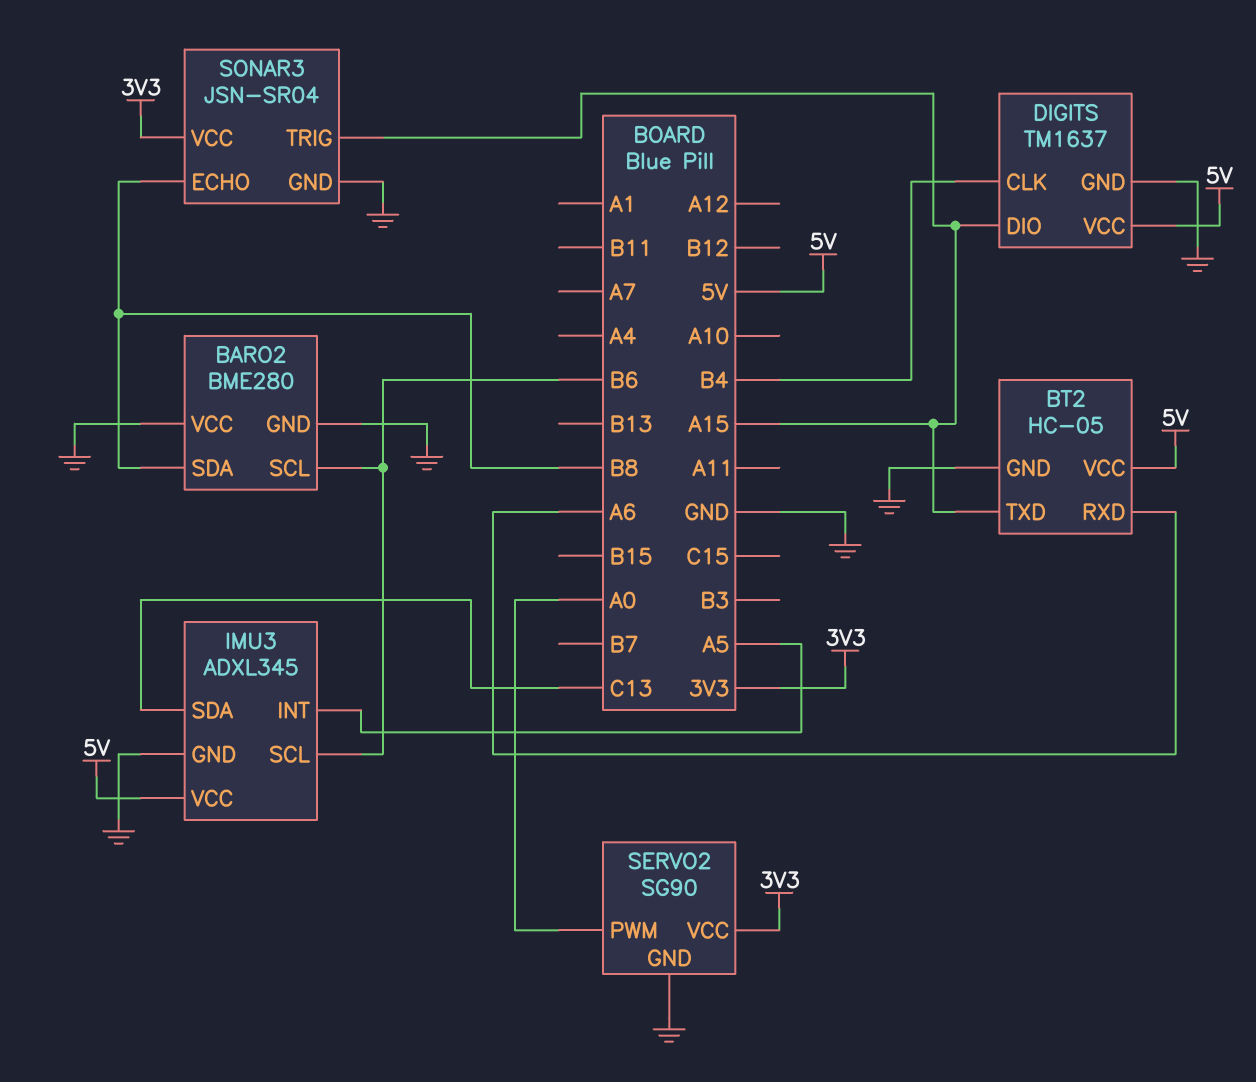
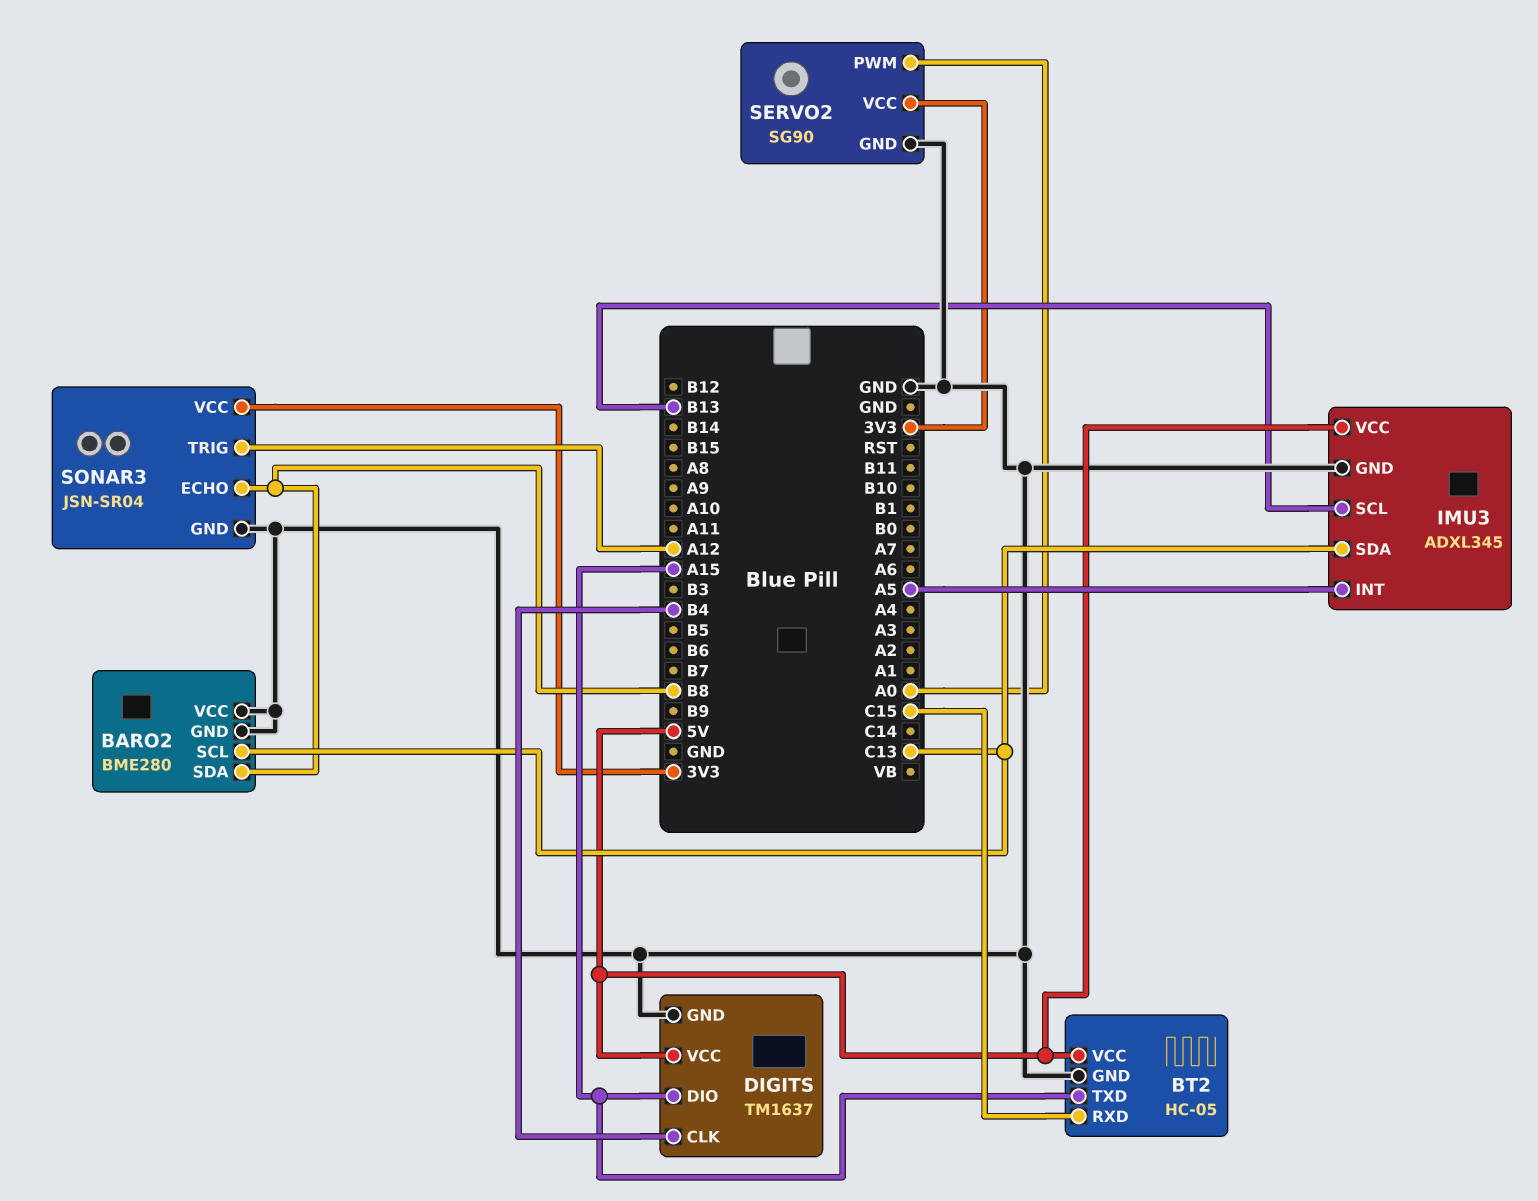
BARO2 pin SCL: B6 -> C13
BT2 pin RXD: A6 -> C15
IMU3 pin SCL: B6 -> B13
SONAR3 pin TRIG: A15 -> A12

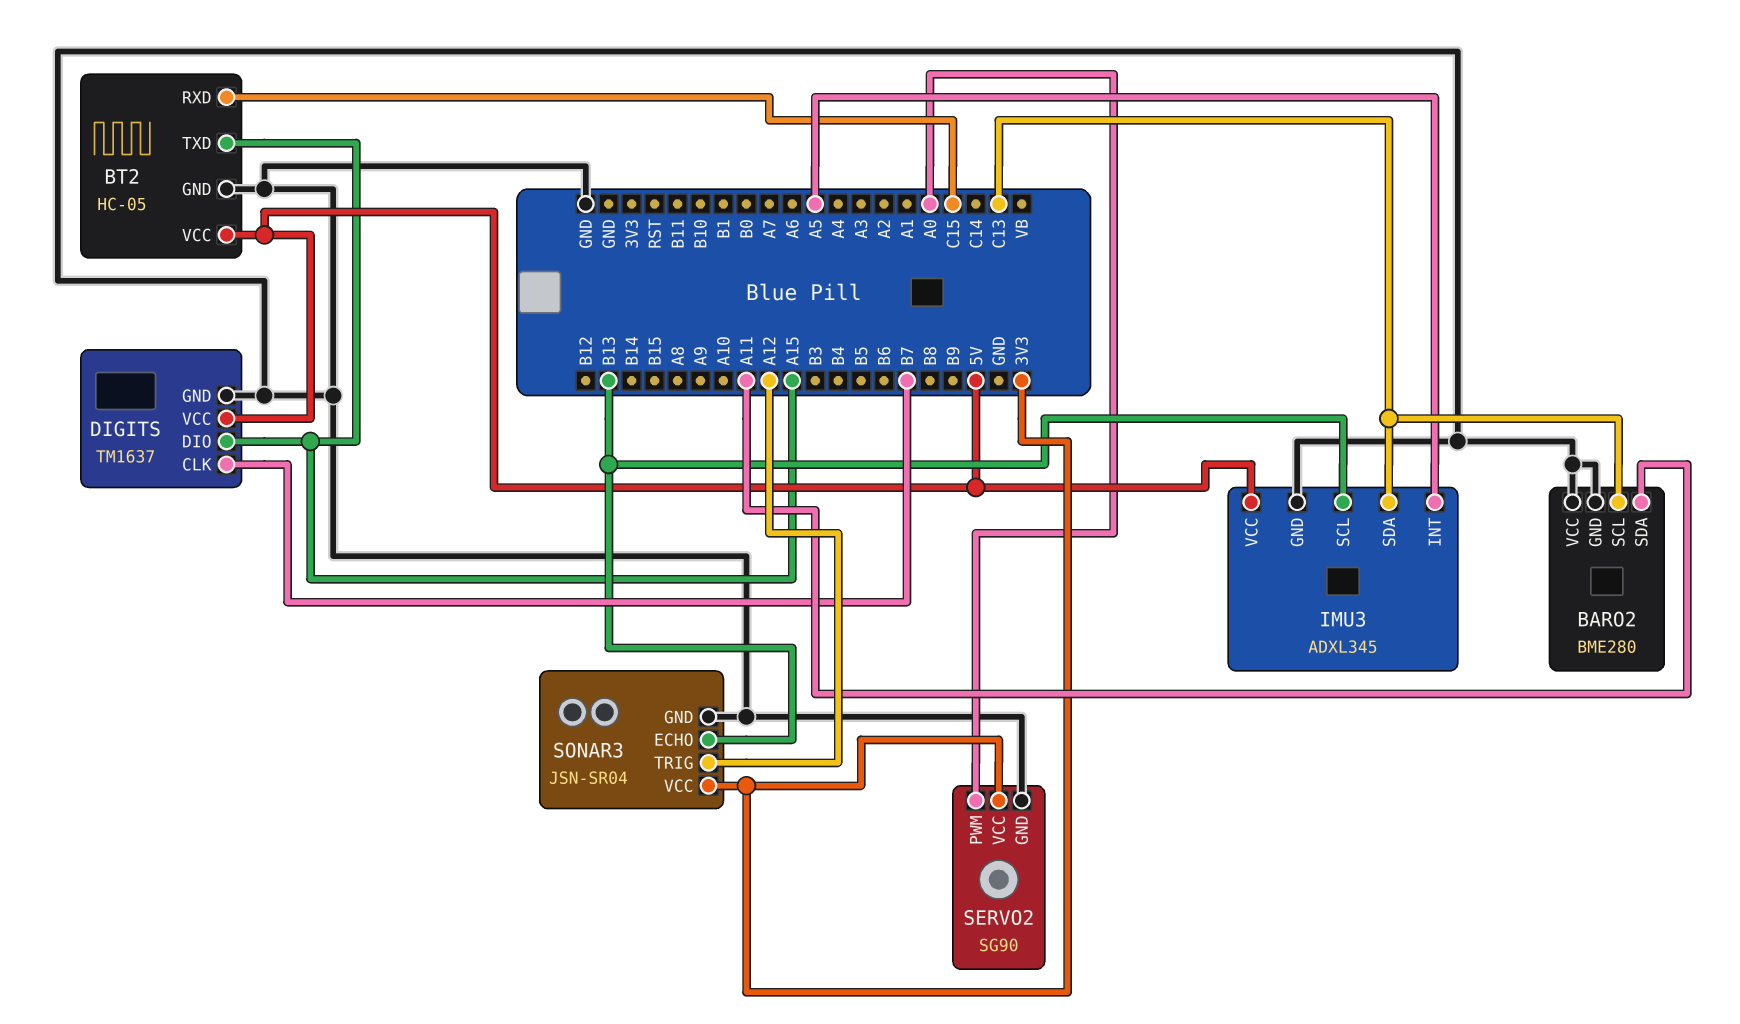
BARO2 pin SDA: B8 -> A11
DIGITS pin CLK: B4 -> B7
SONAR3 pin ECHO: B8 -> B13

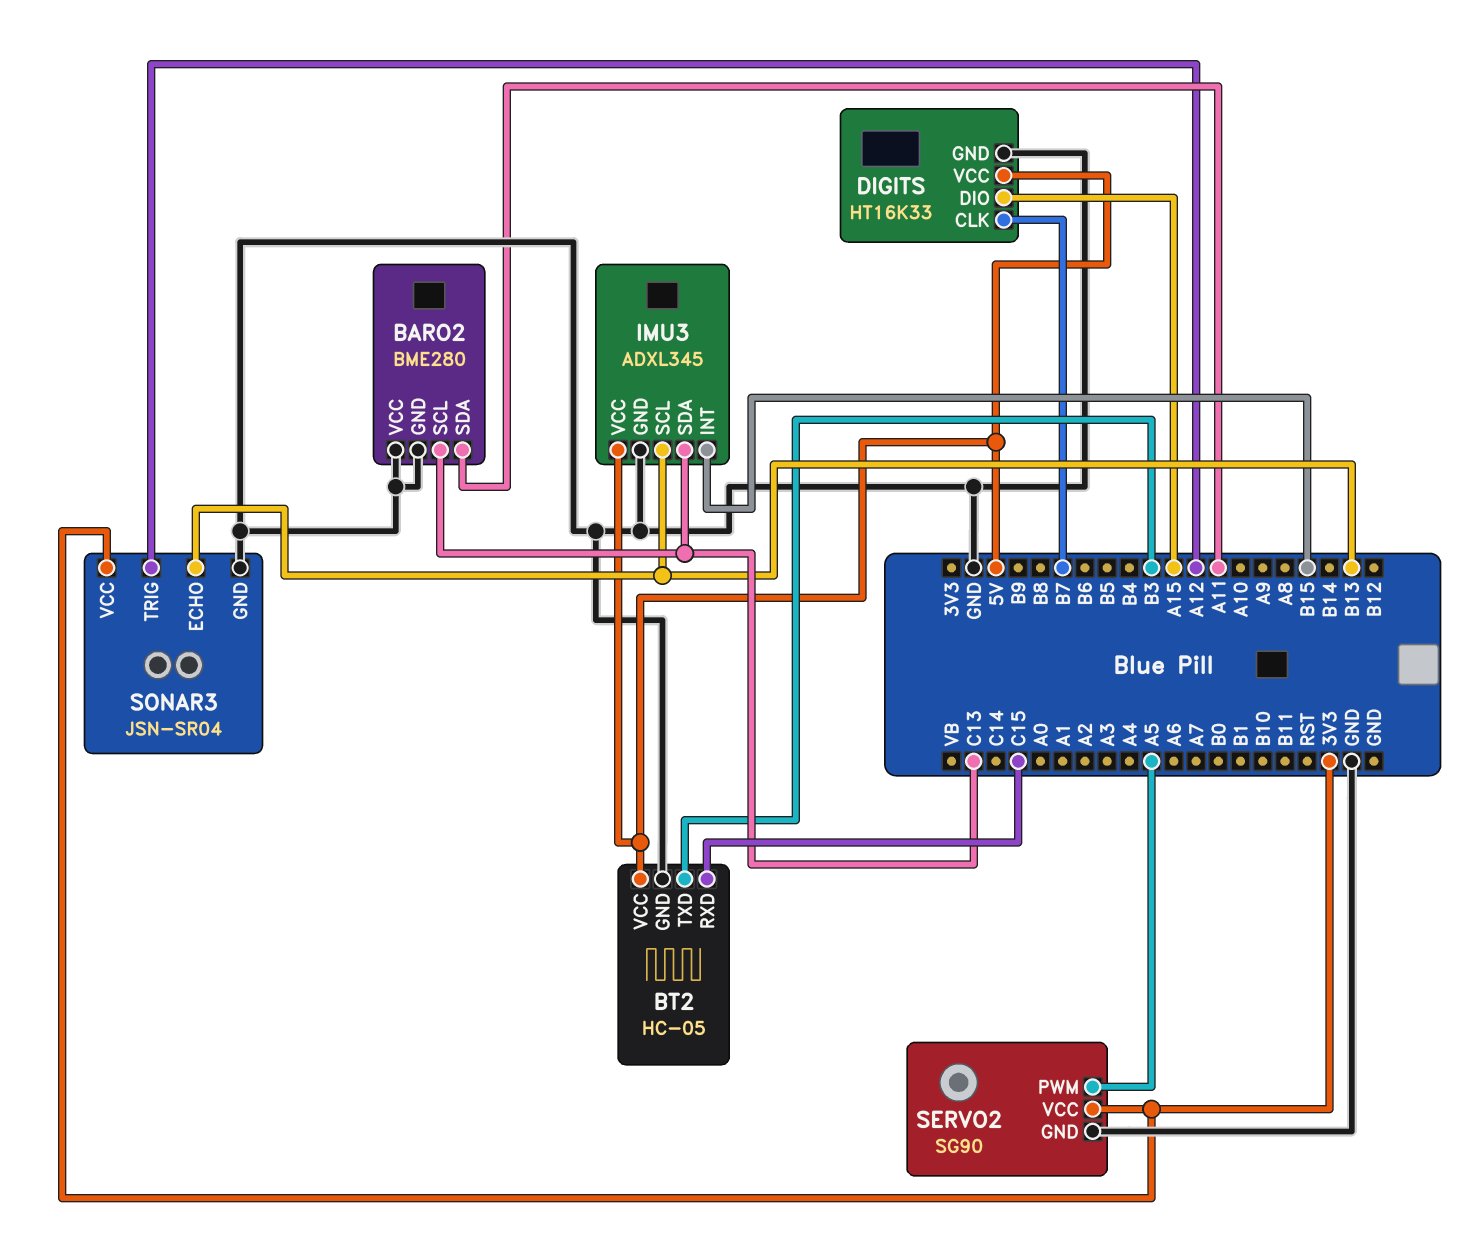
BT2 pin TXD: A15 -> B3
DIGITS: TM1637 -> HT16K33
IMU3 pin INT: A5 -> B15
SERVO2 pin PWM: A0 -> A5

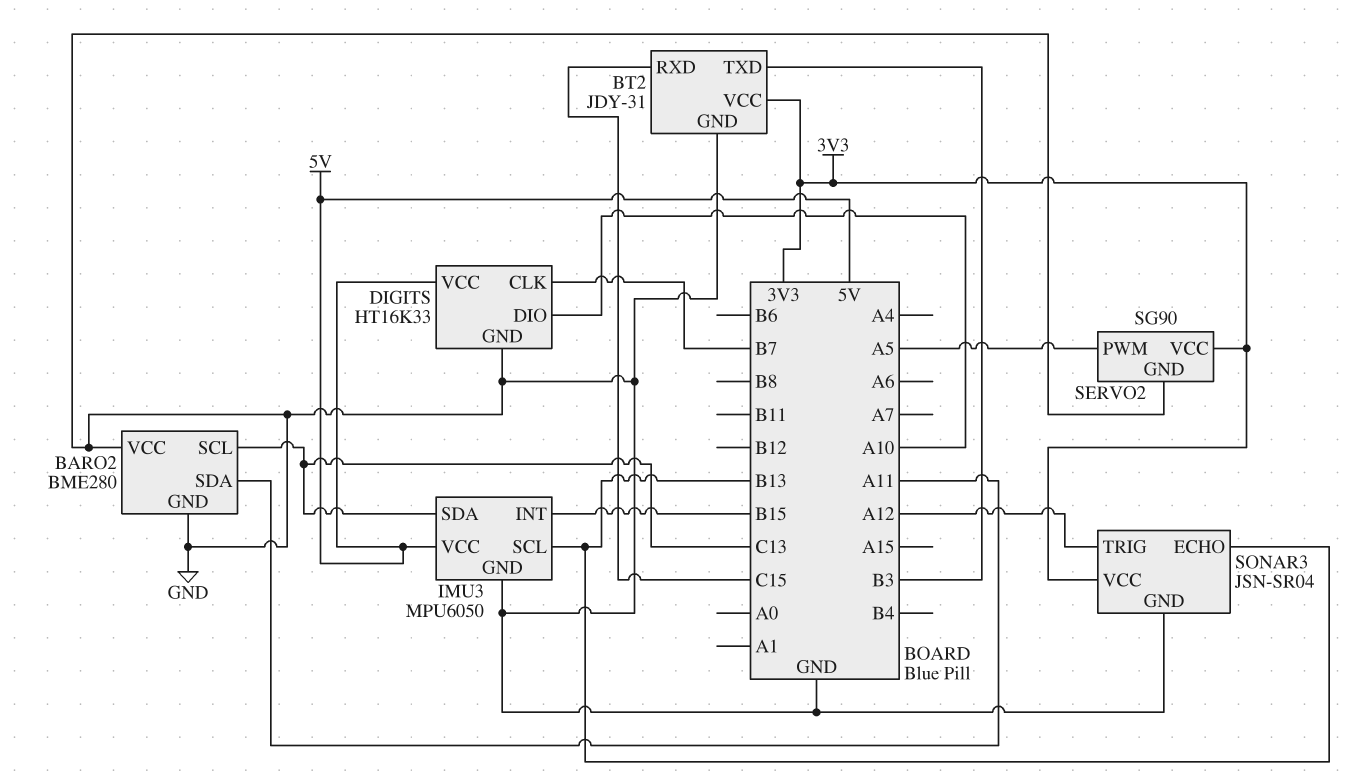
BT2: HC-05 -> JDY-31
BT2 pin VCC: 5V -> 3V3
DIGITS pin DIO: A15 -> A10
IMU3: ADXL345 -> MPU6050

